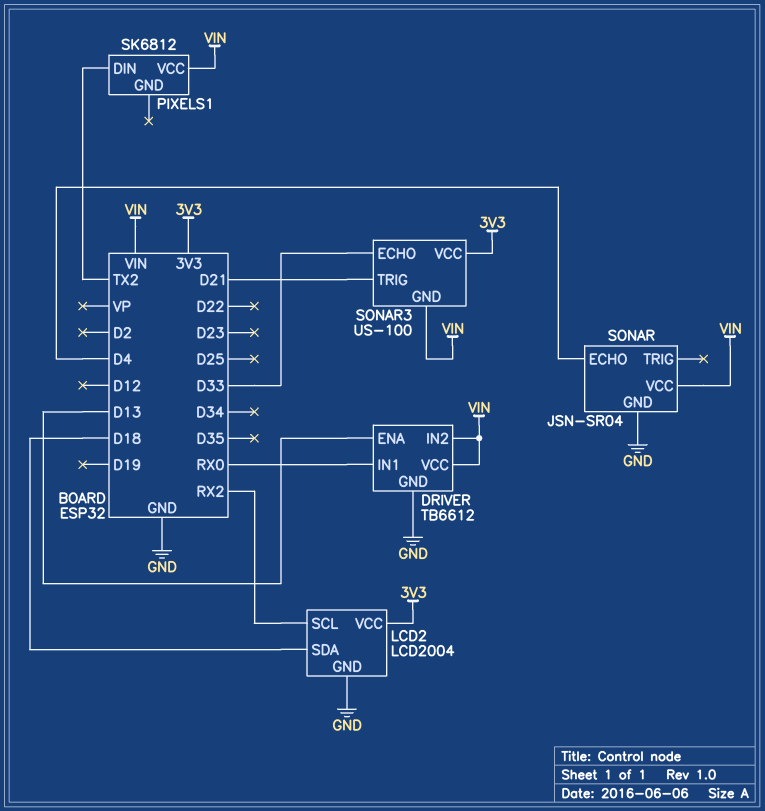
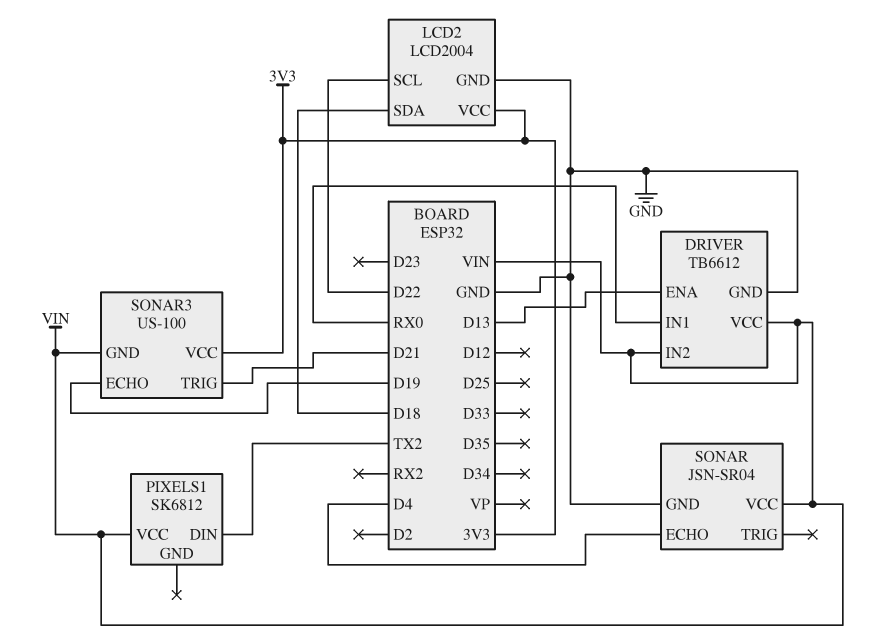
LCD2 pin SCL: RX2 -> D22
SONAR3 pin ECHO: D33 -> D19

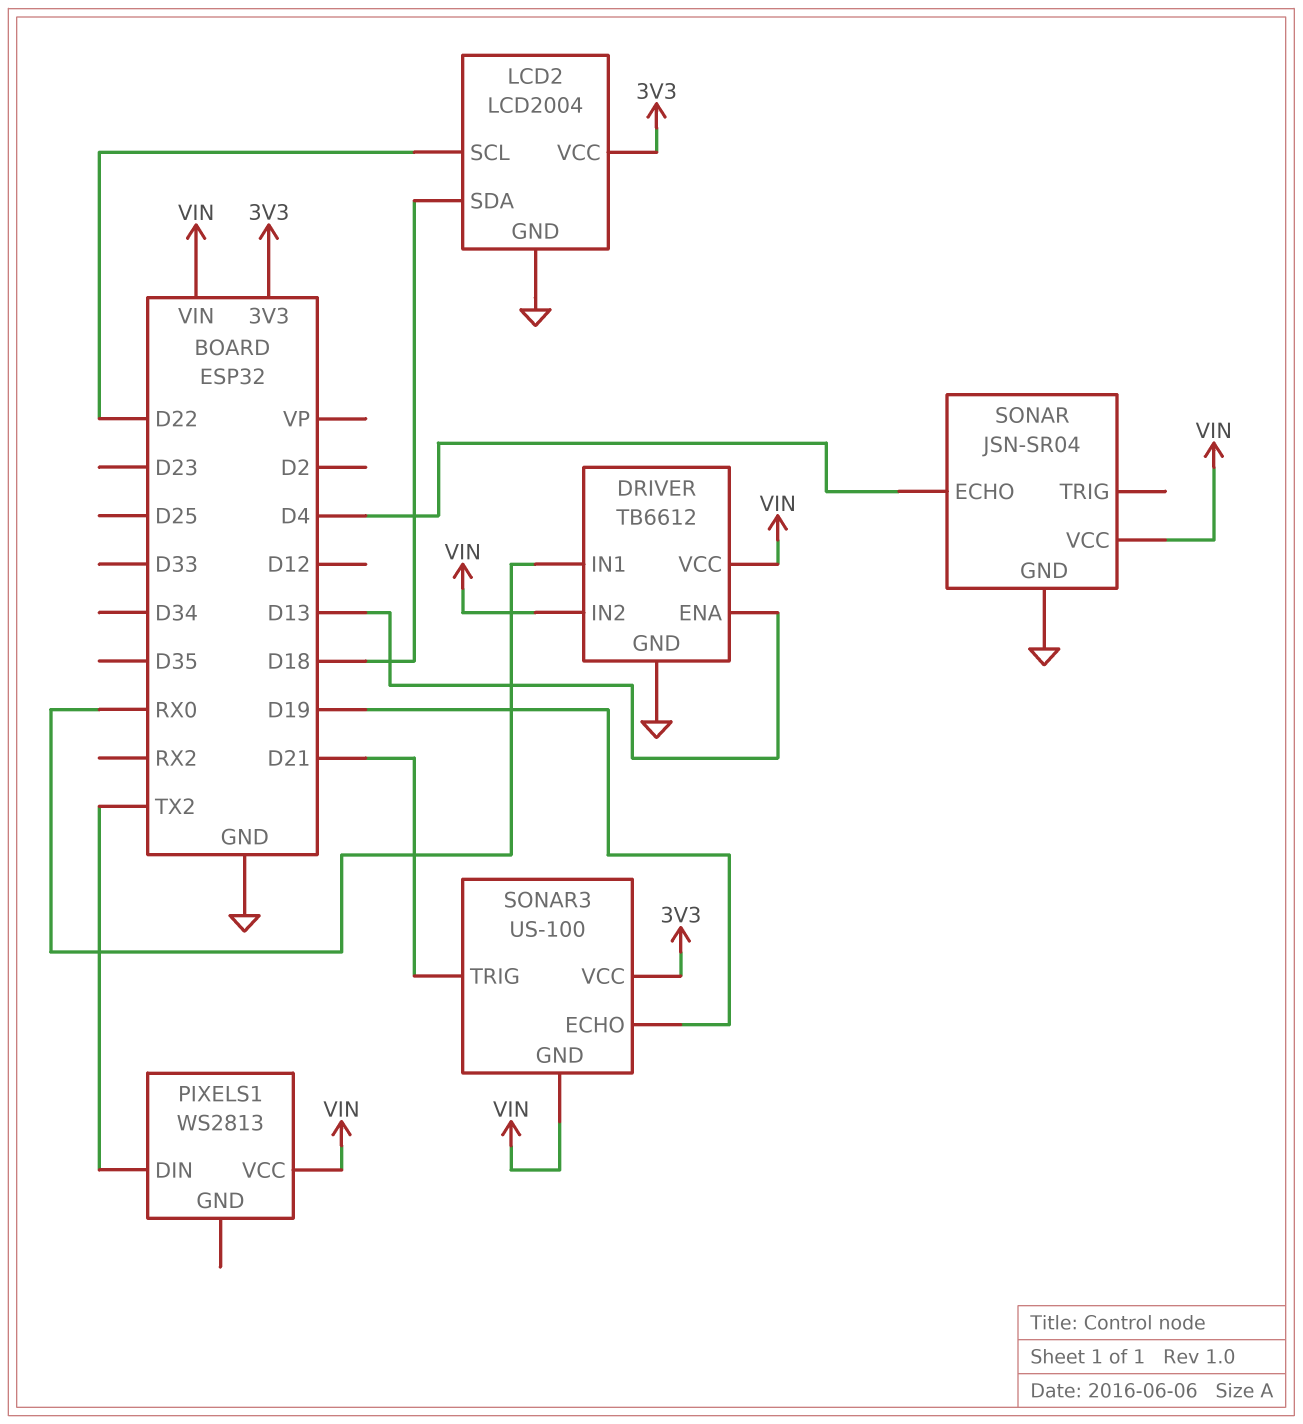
PIXELS1: SK6812 -> WS2813

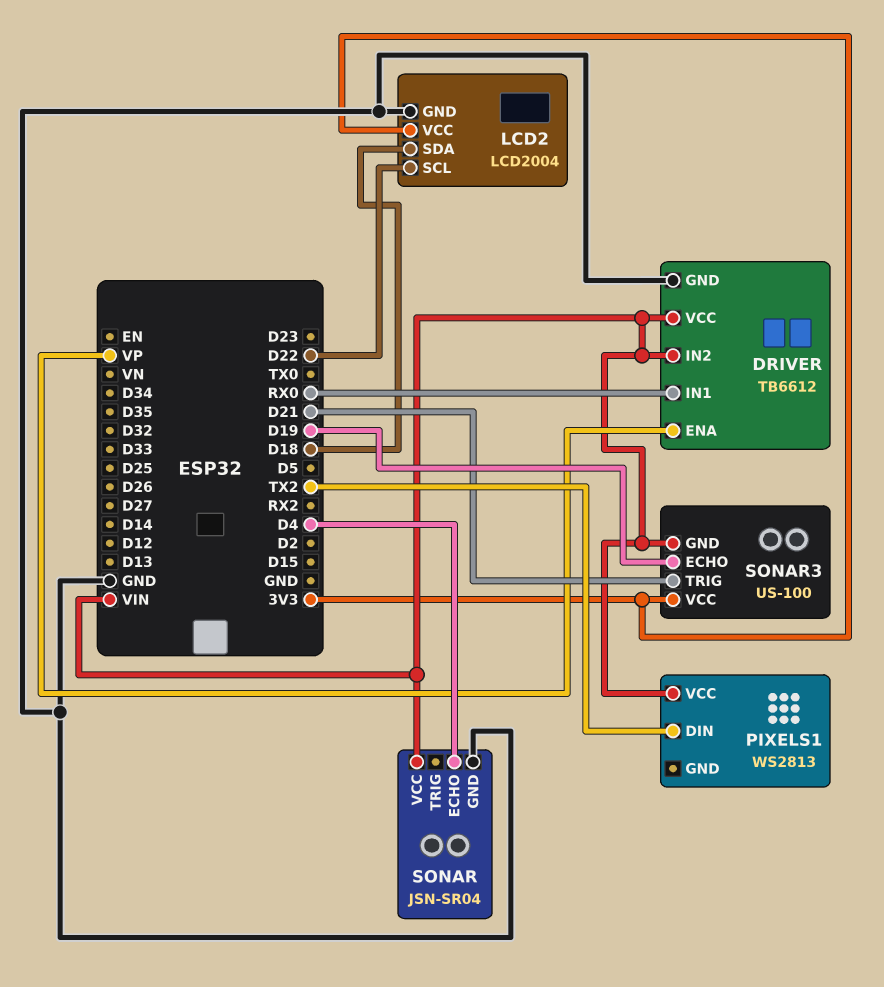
DRIVER pin ENA: D13 -> VP

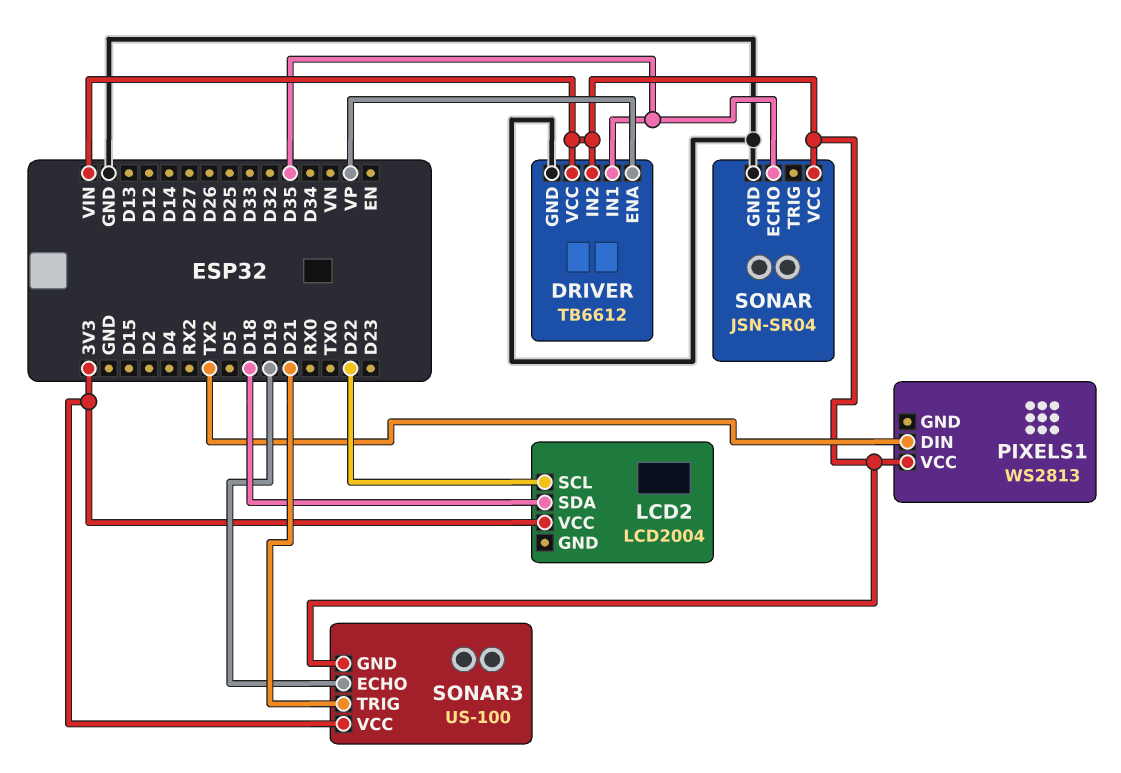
DRIVER pin IN1: RX0 -> D35
LCD2 pin GND: GND -> none
SONAR pin ECHO: D4 -> D35

